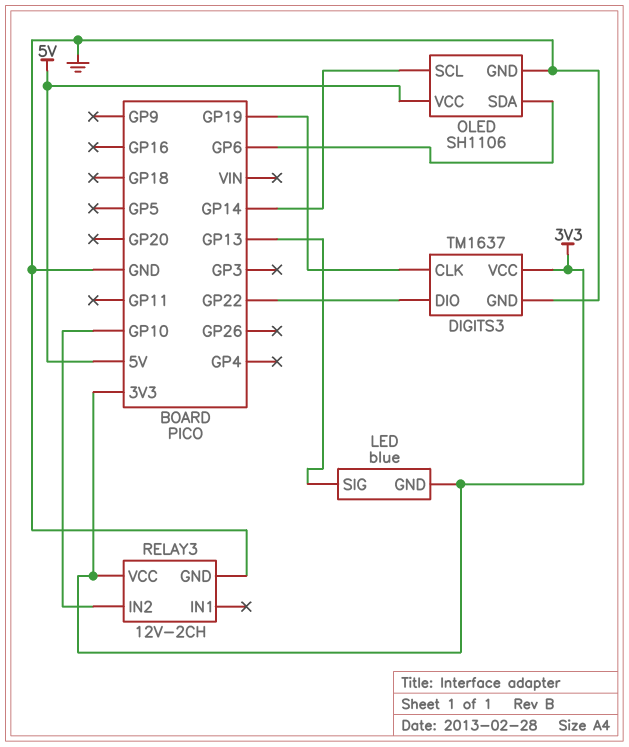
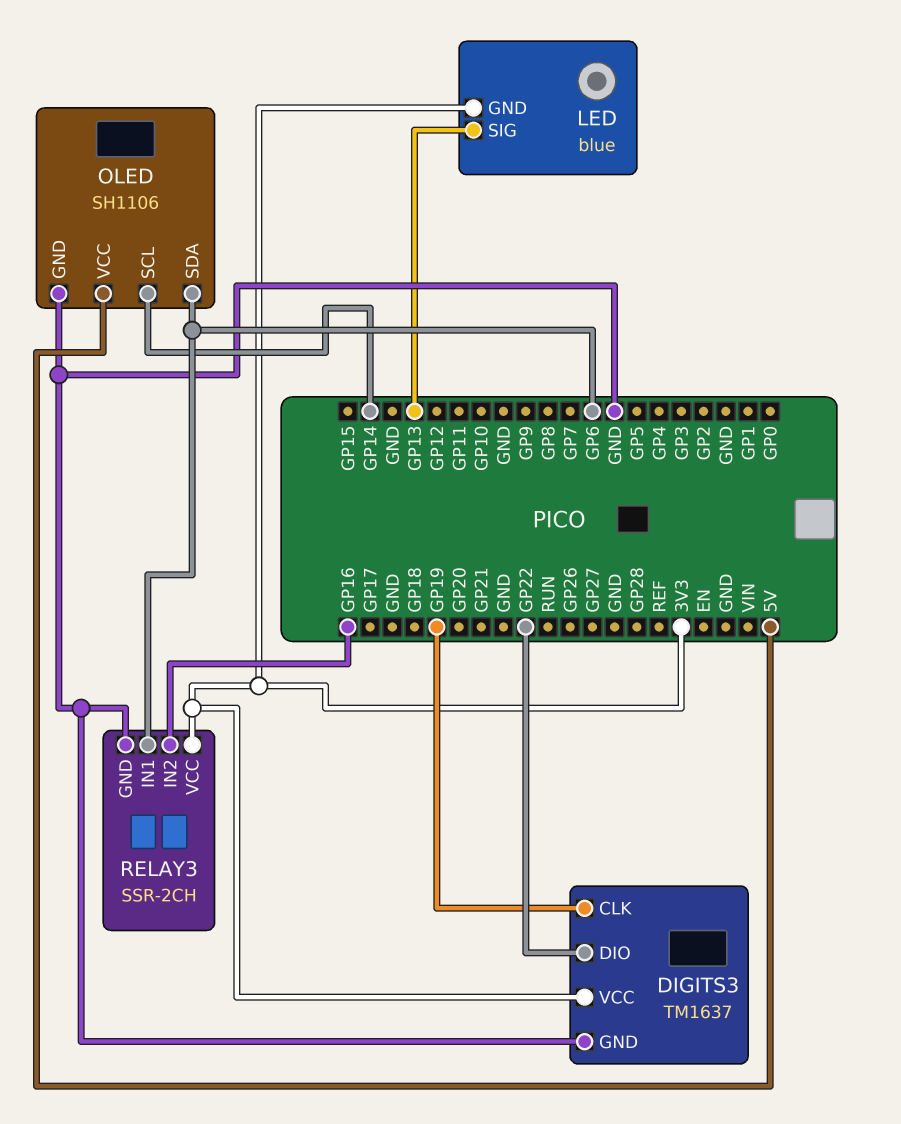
RELAY3: 12V-2CH -> SSR-2CH
RELAY3 pin IN1: none -> GP6
RELAY3 pin IN2: GP10 -> GP16

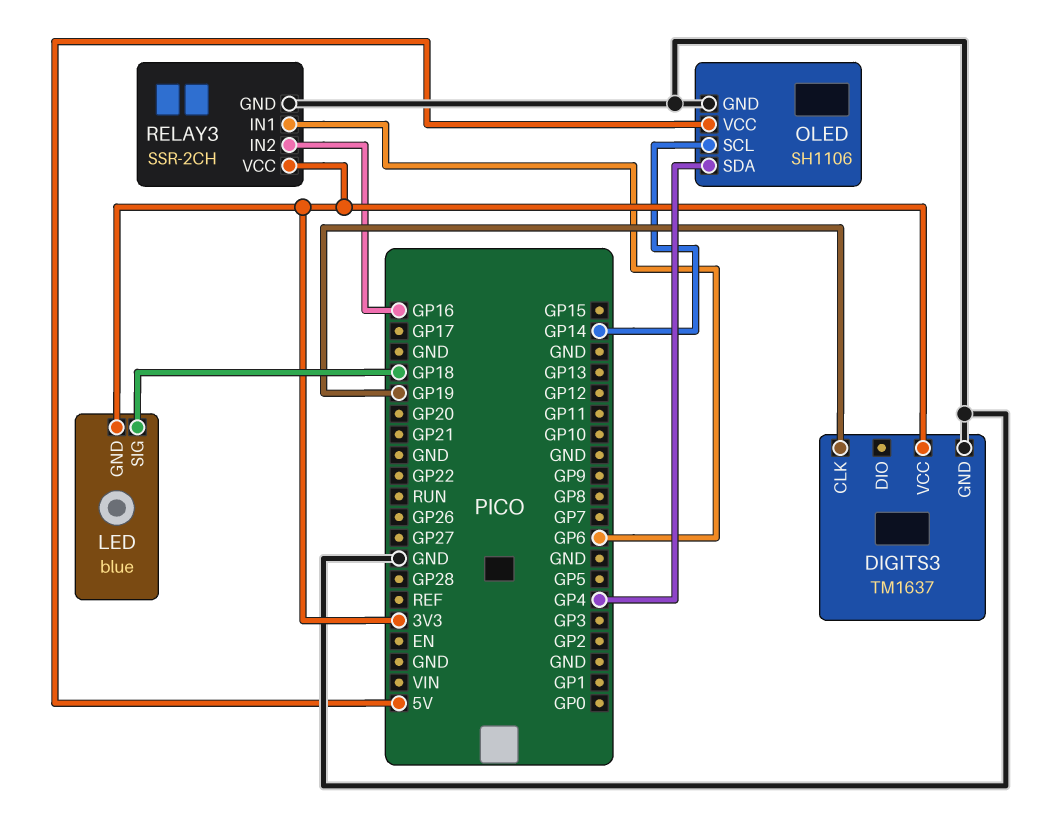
DIGITS3 pin DIO: GP22 -> none
LED pin SIG: GP13 -> GP18
OLED pin SDA: GP6 -> GP4

